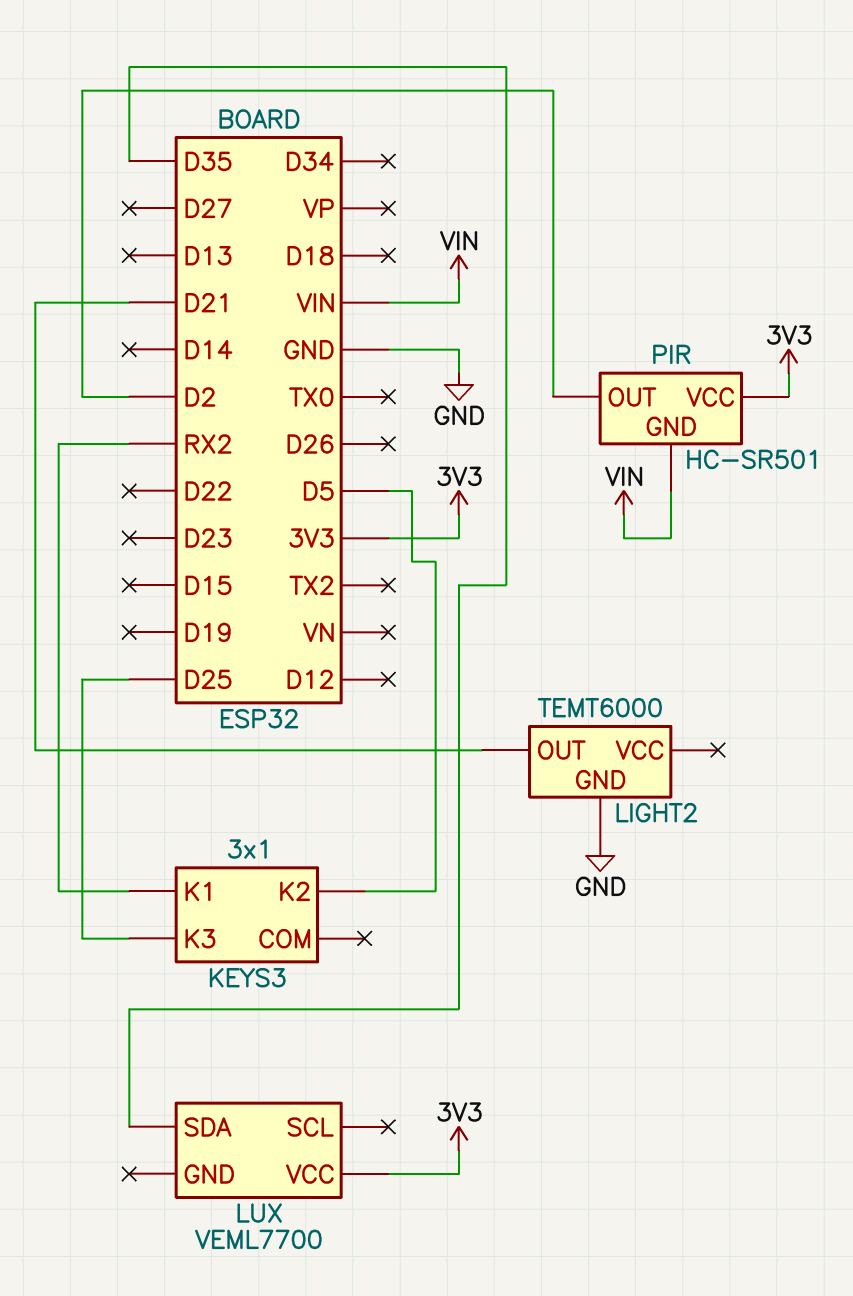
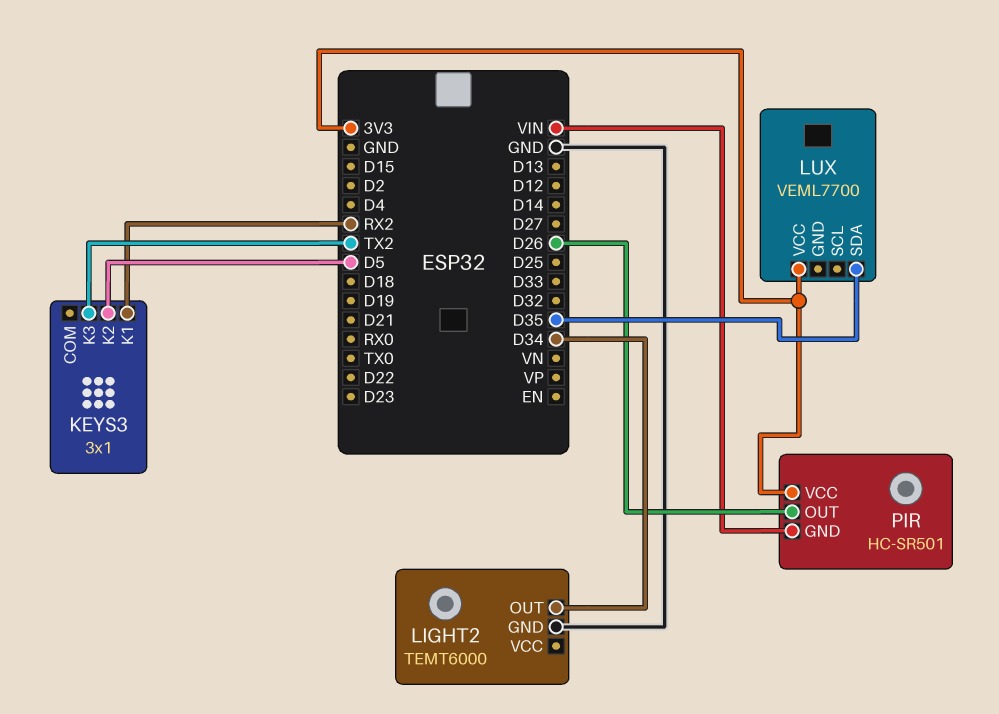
KEYS3 pin K3: D25 -> TX2
LIGHT2 pin OUT: D21 -> D34
PIR pin OUT: D2 -> D26

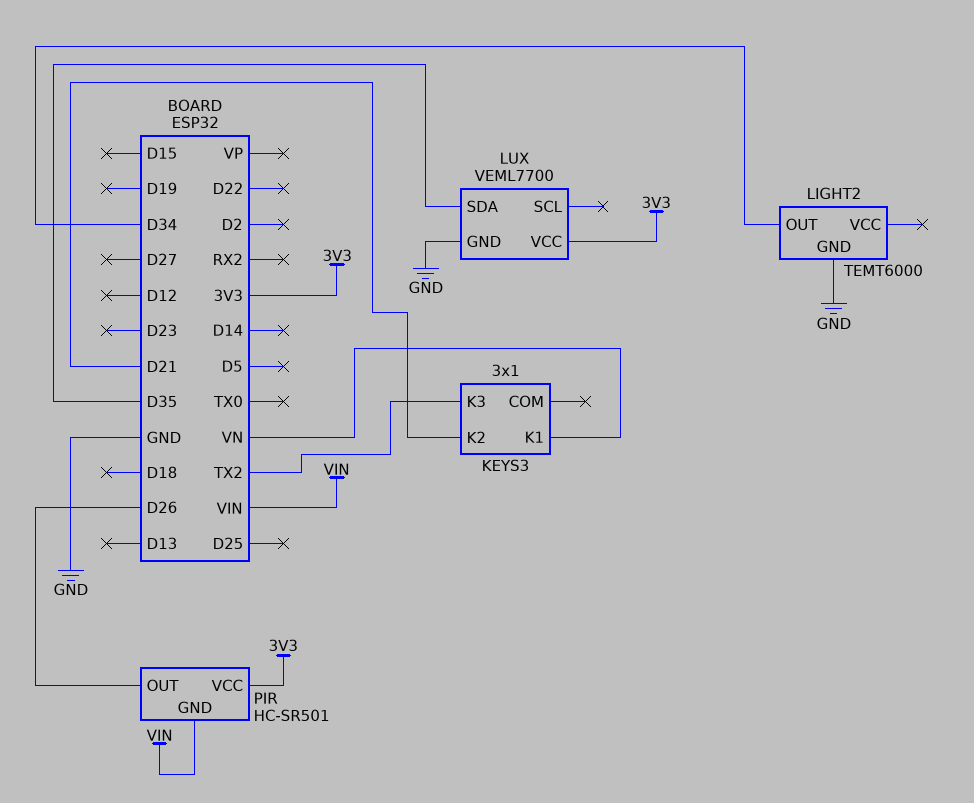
KEYS3 pin K1: RX2 -> VN
KEYS3 pin K2: D5 -> D21
LUX pin GND: none -> GND

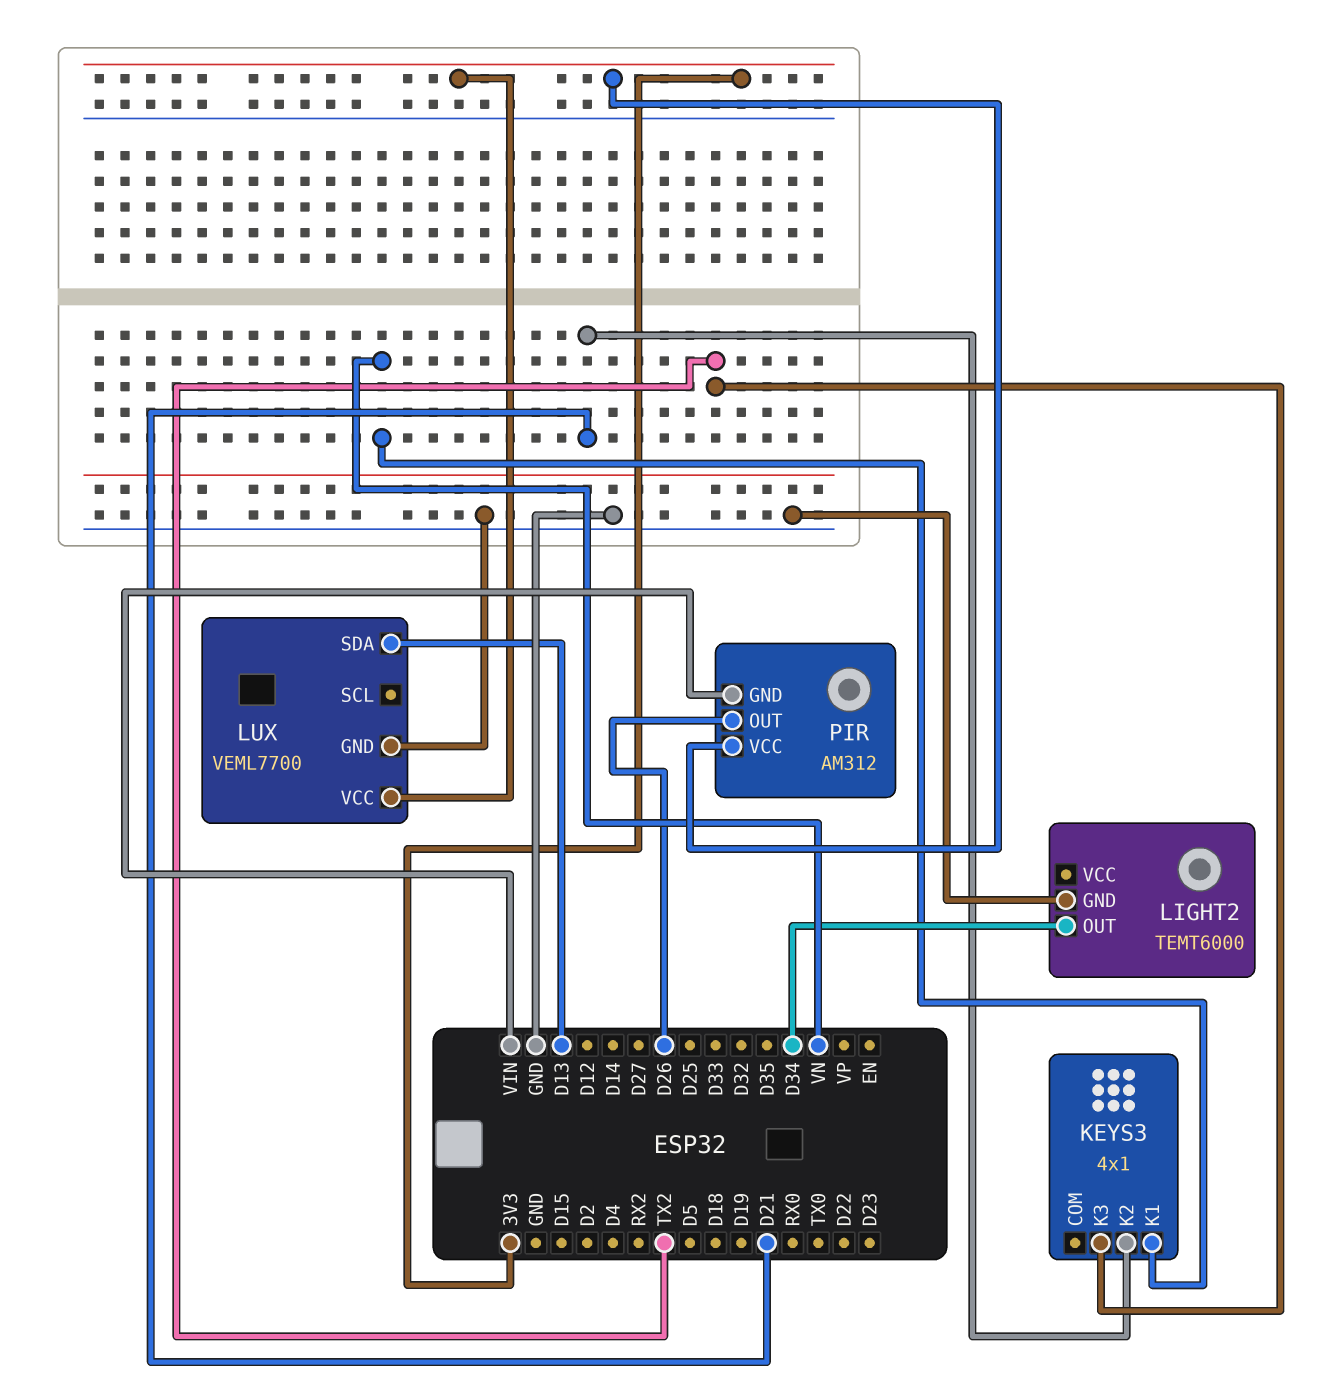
KEYS3: 3x1 -> 4x1
LUX pin SDA: D35 -> D13
PIR: HC-SR501 -> AM312

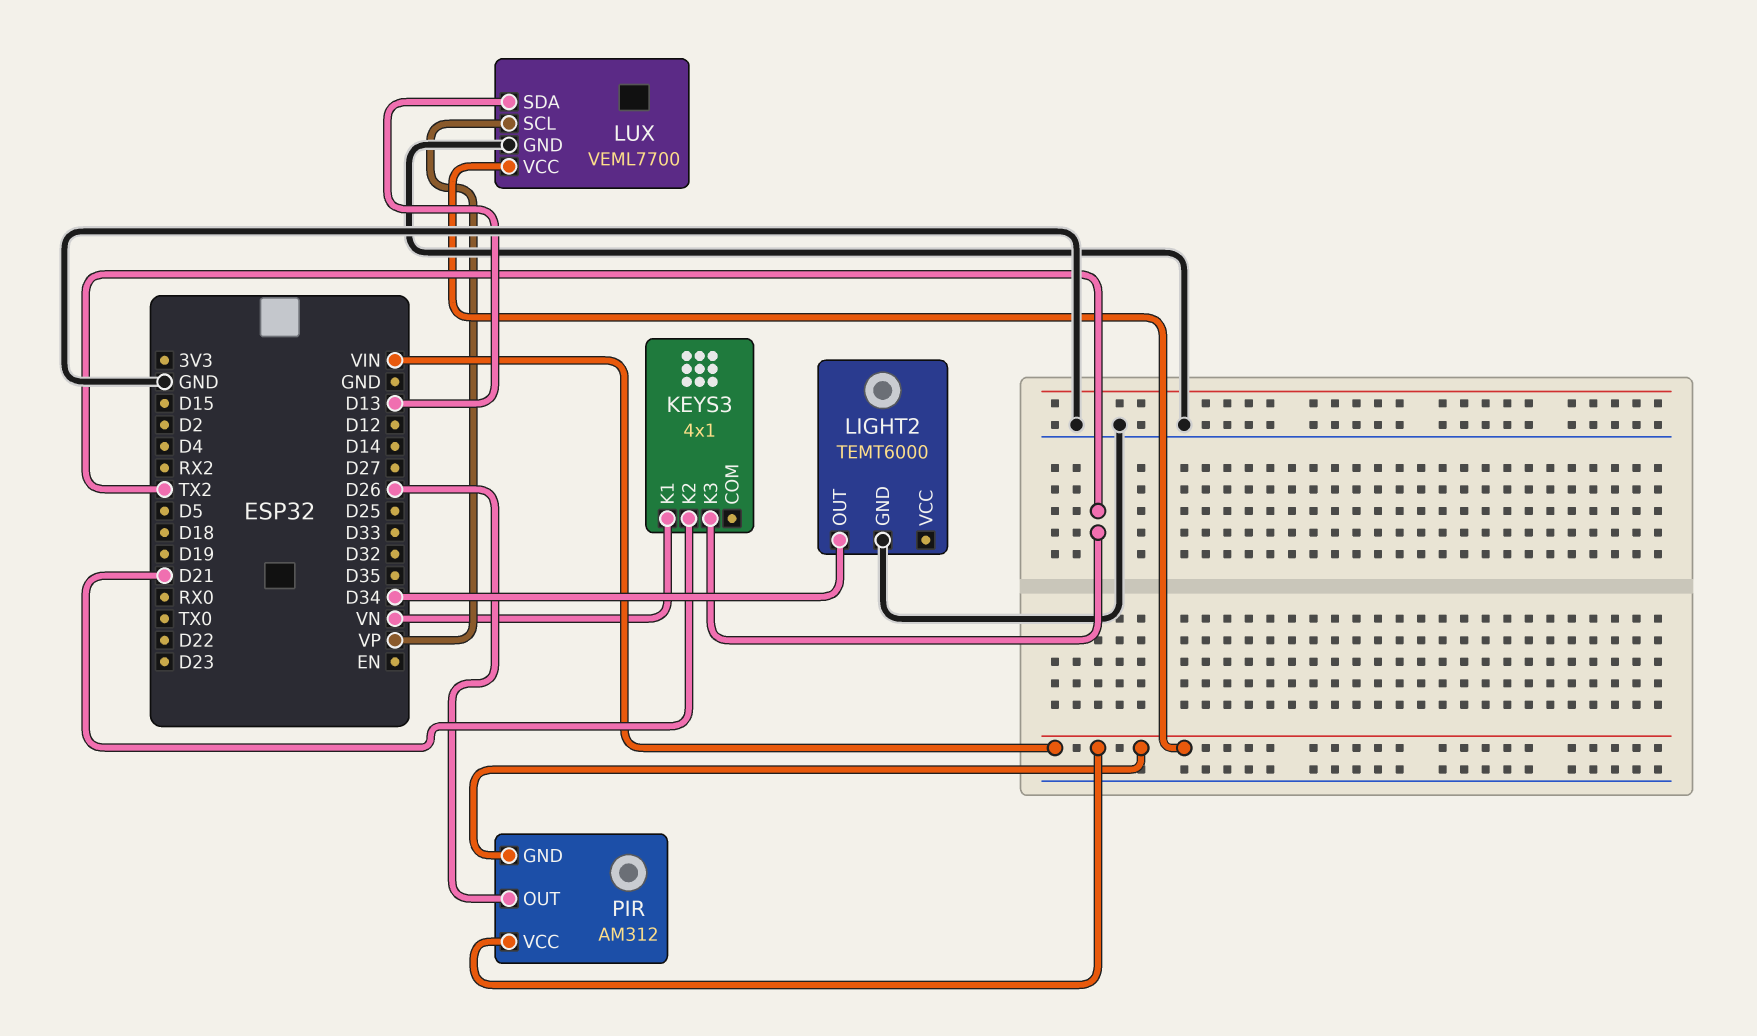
LUX pin SCL: none -> VP
LUX pin VCC: 3V3 -> VIN
PIR pin VCC: 3V3 -> VIN

